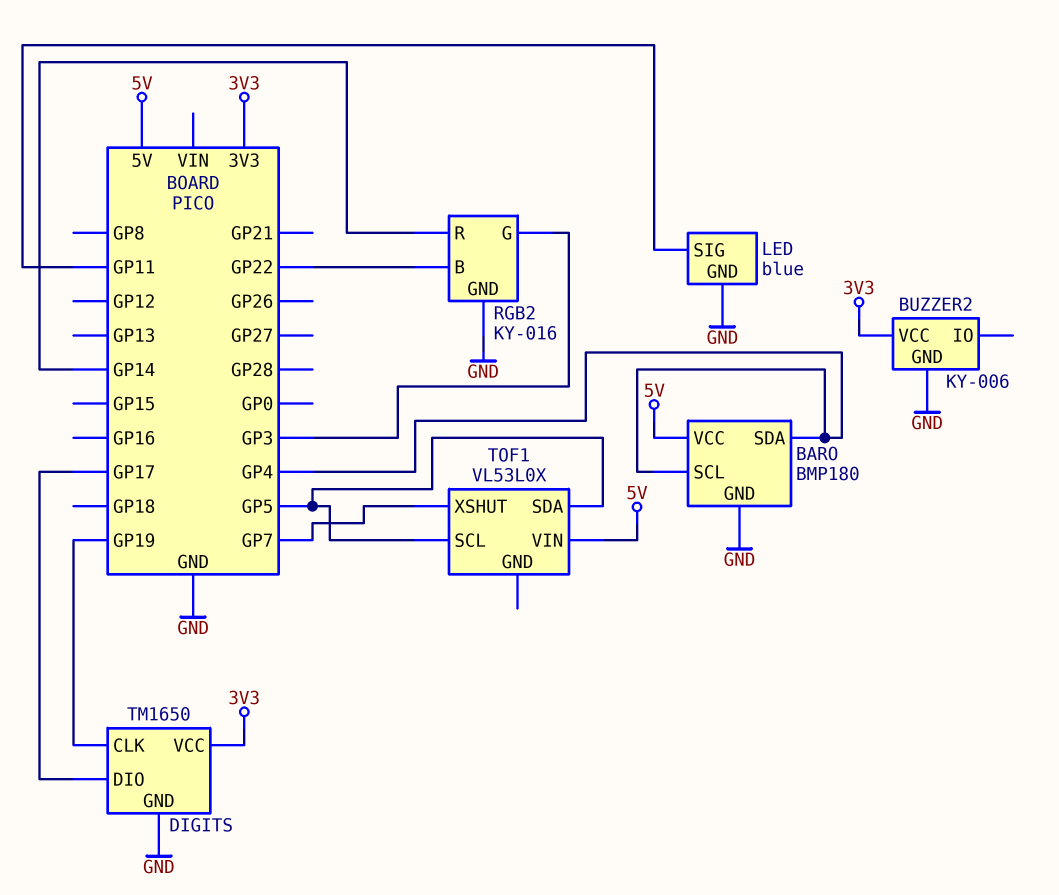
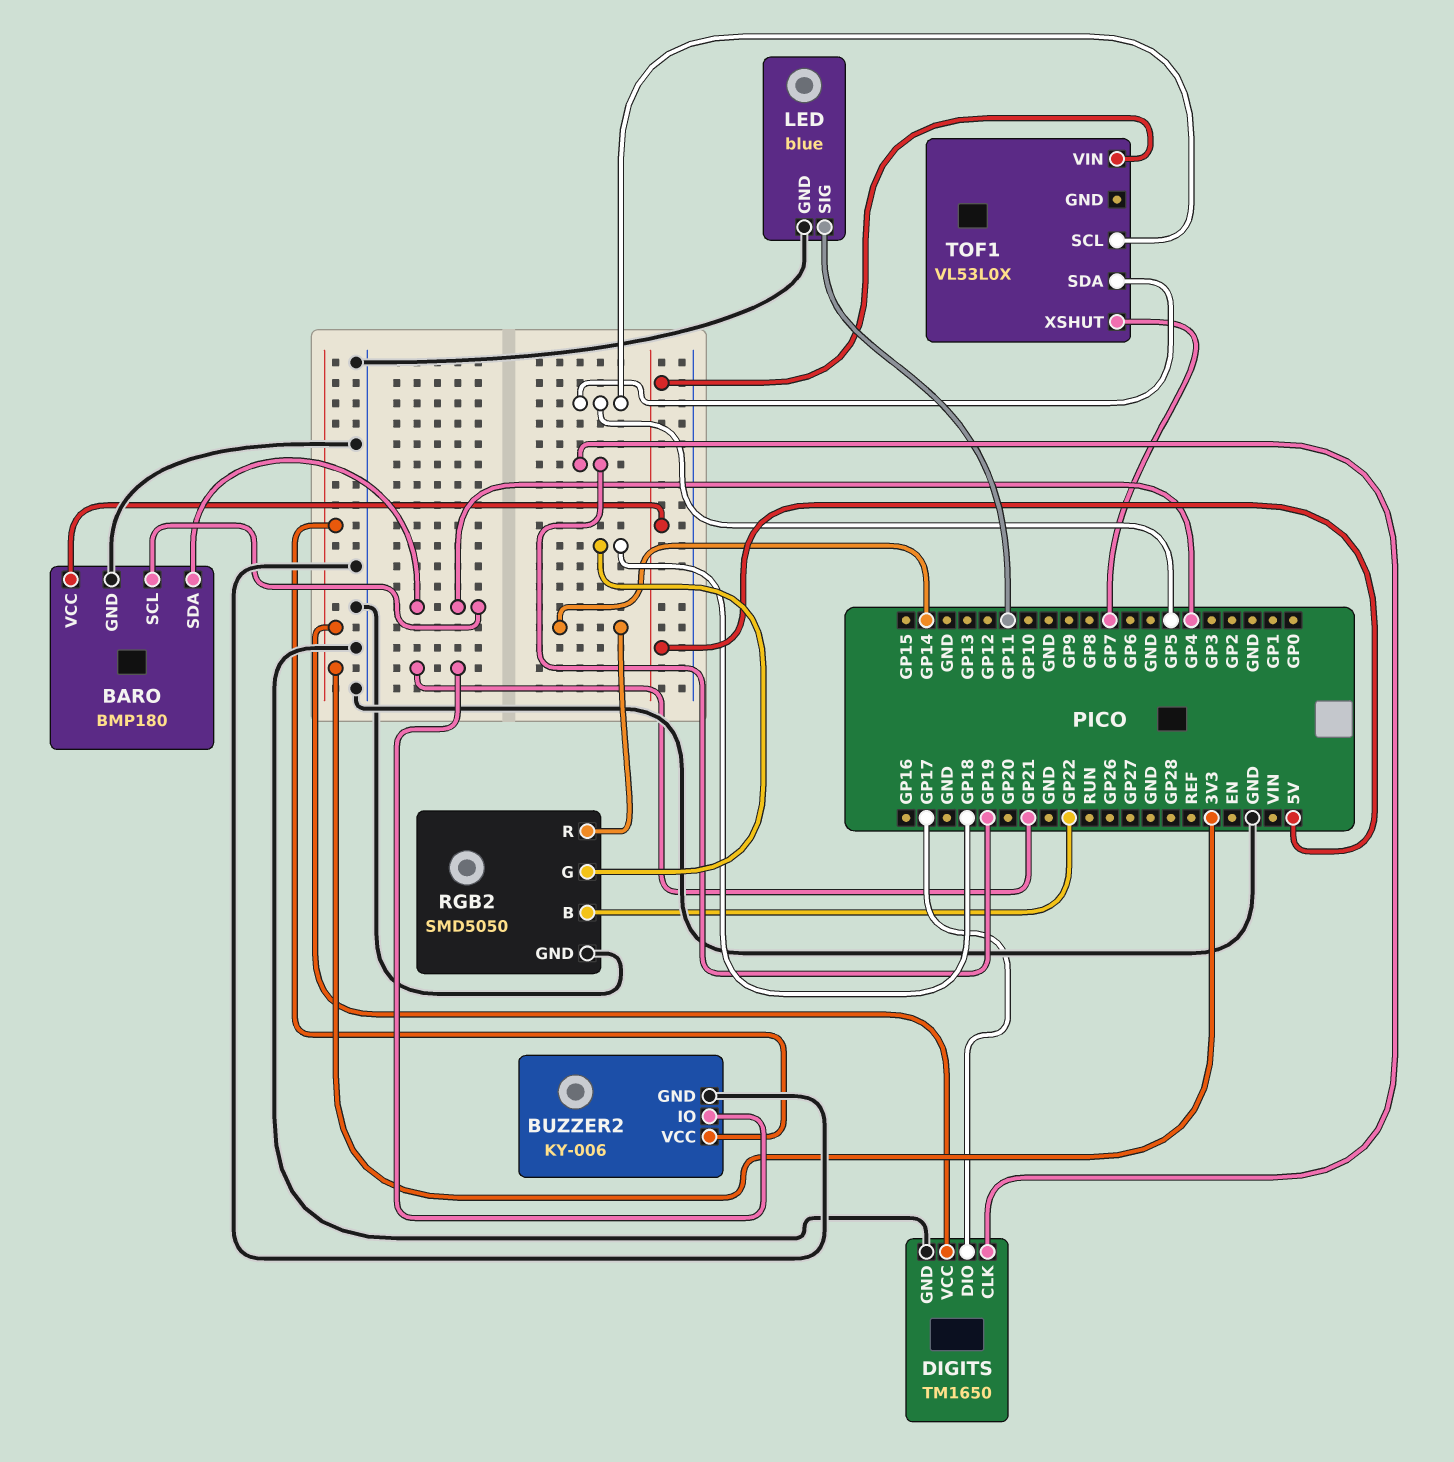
BUZZER2 pin IO: none -> GP21
RGB2: KY-016 -> SMD5050
RGB2 pin G: GP3 -> GP18

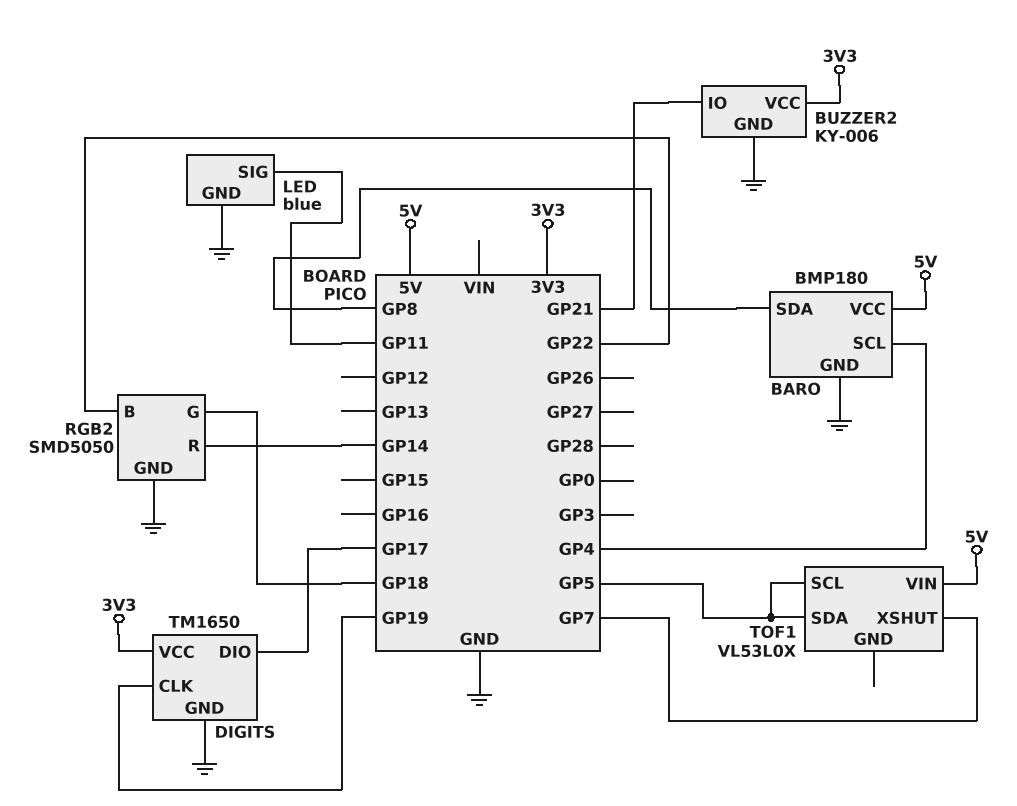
BARO pin SDA: GP4 -> GP8

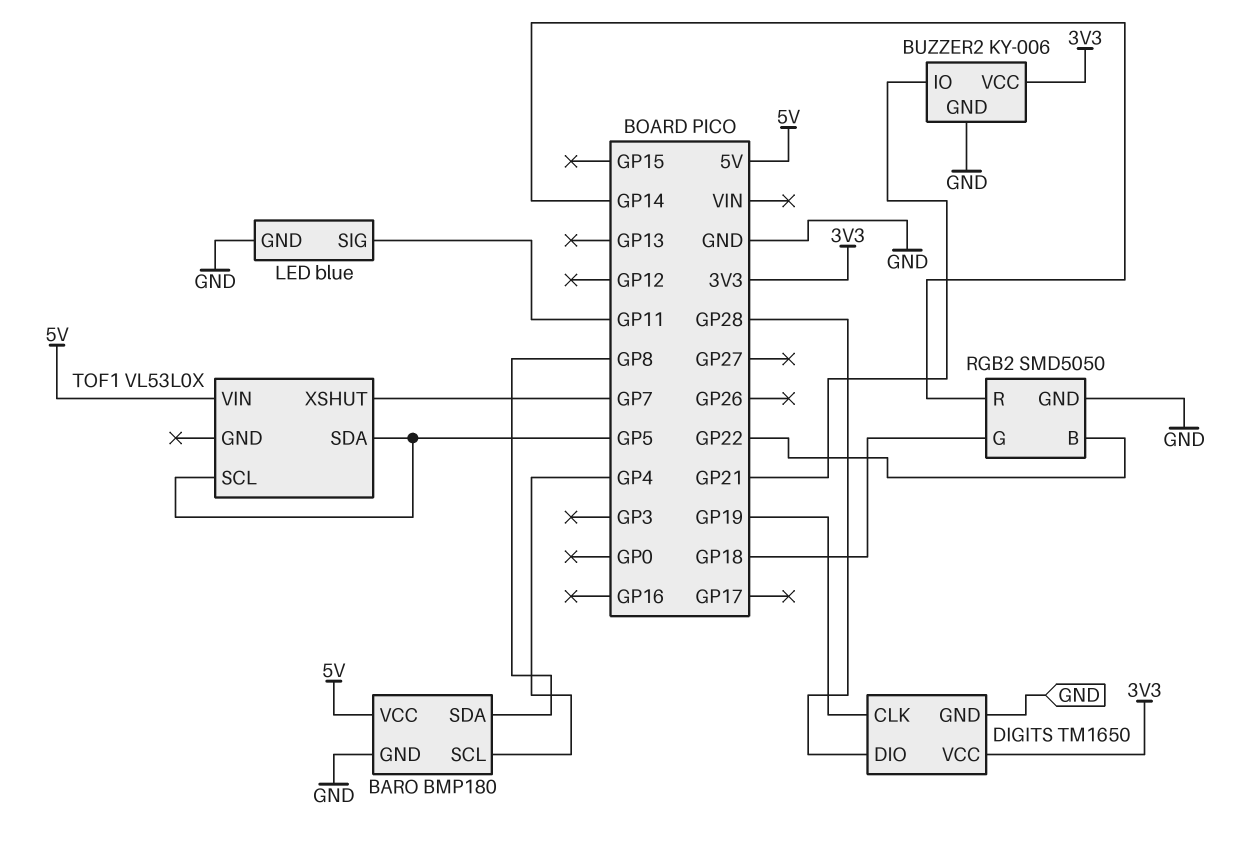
DIGITS pin DIO: GP17 -> GP28

